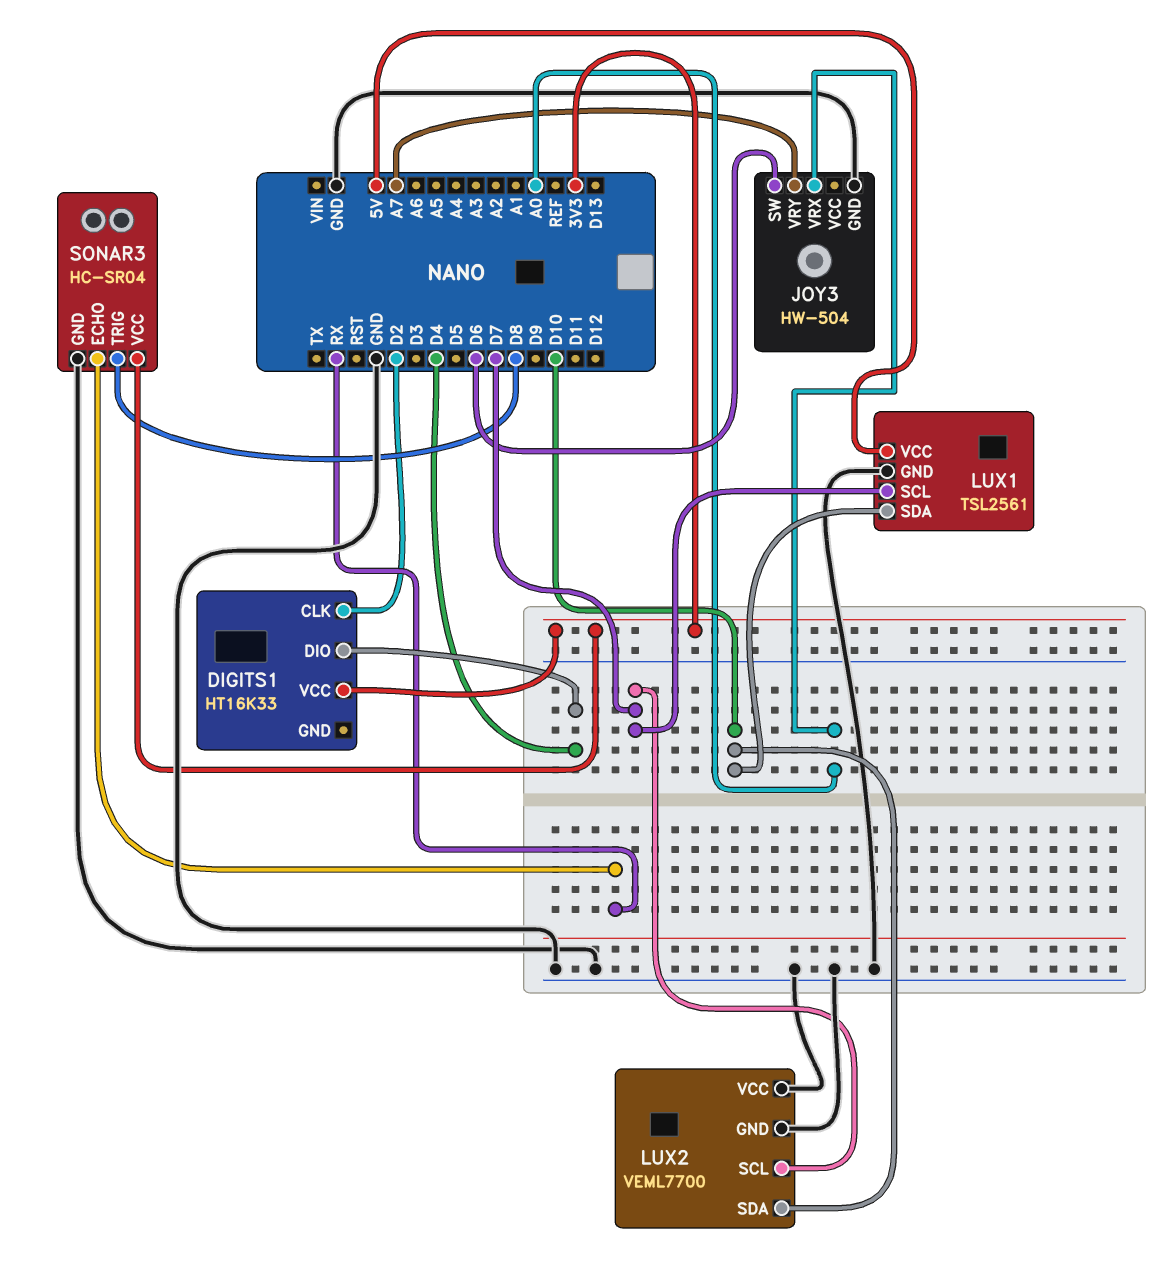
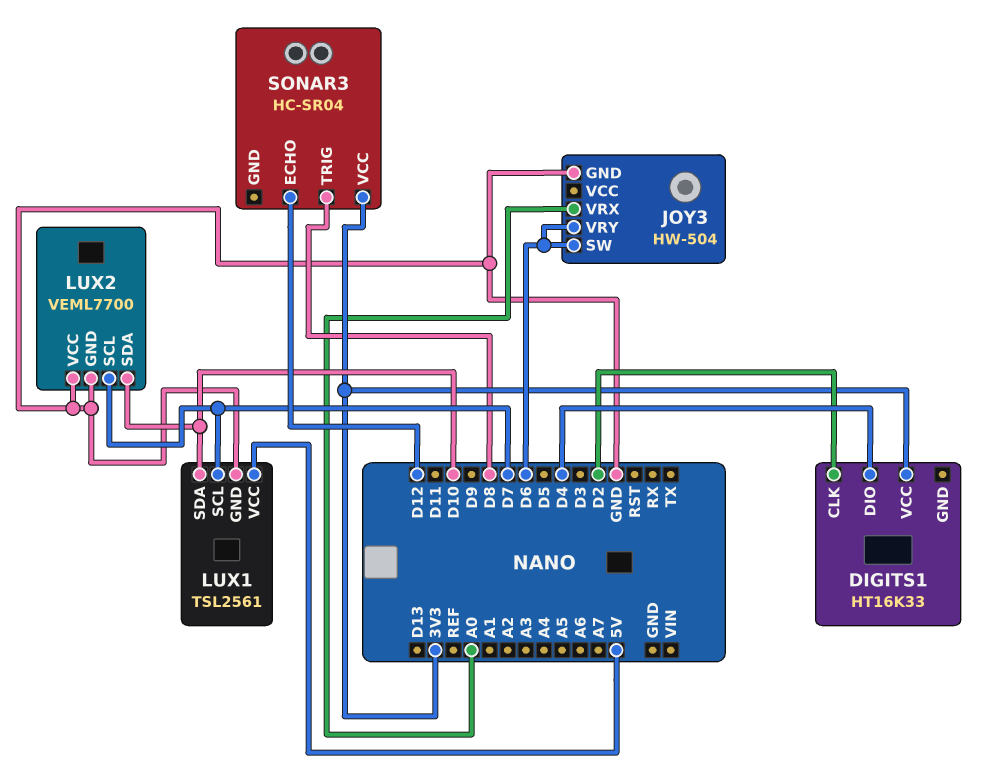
JOY3 pin VRY: A7 -> D6
SONAR3 pin ECHO: RX -> D12
SONAR3 pin GND: GND -> none

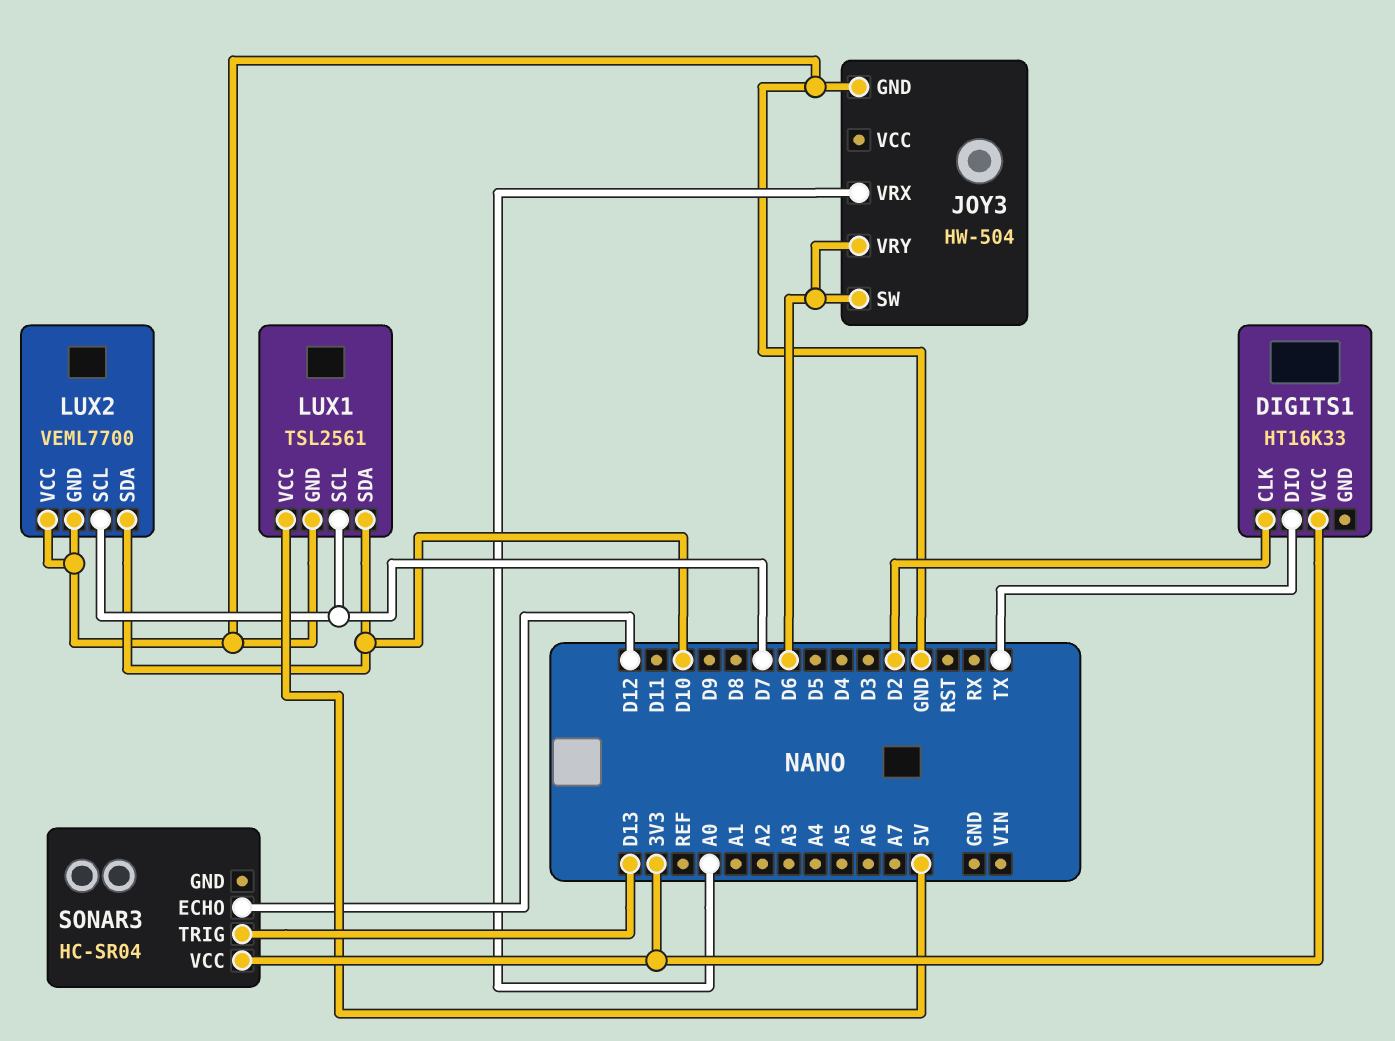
DIGITS1 pin DIO: D4 -> TX
SONAR3 pin TRIG: D8 -> D13

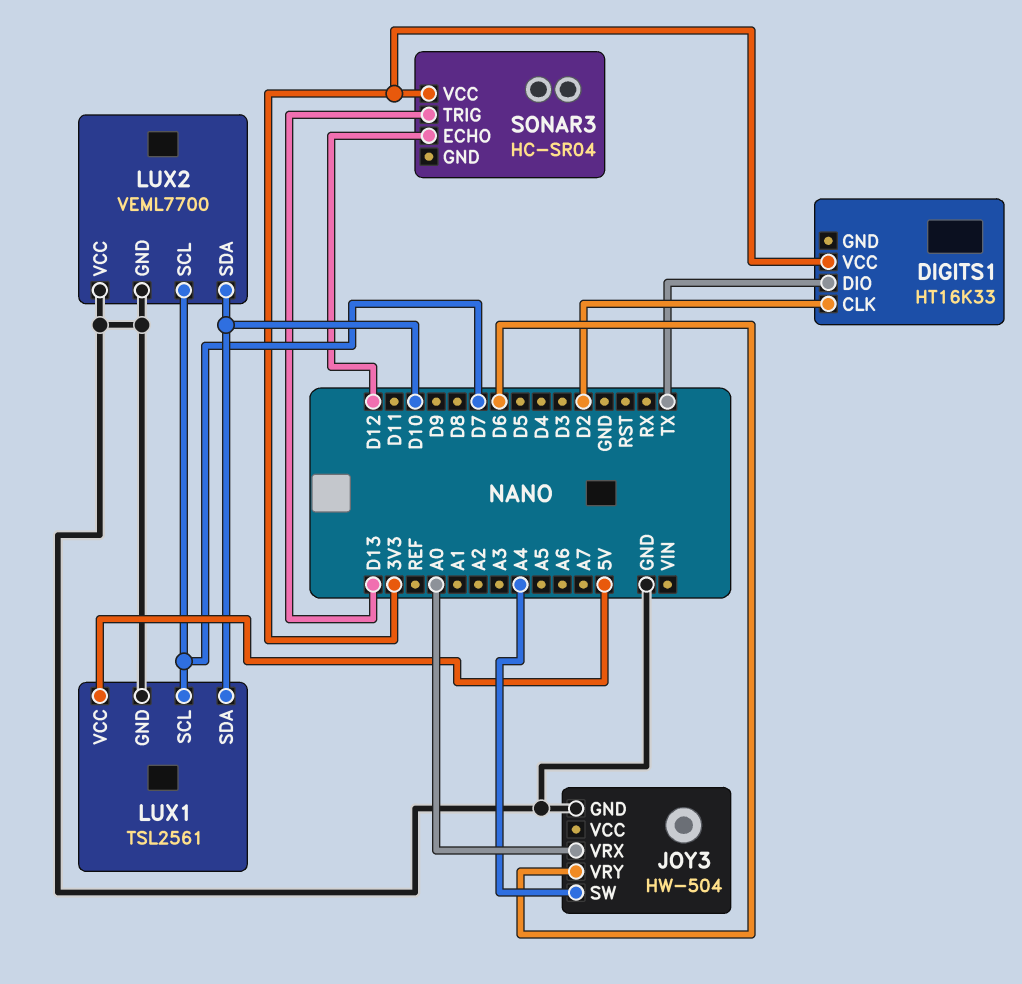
JOY3 pin SW: D6 -> A4

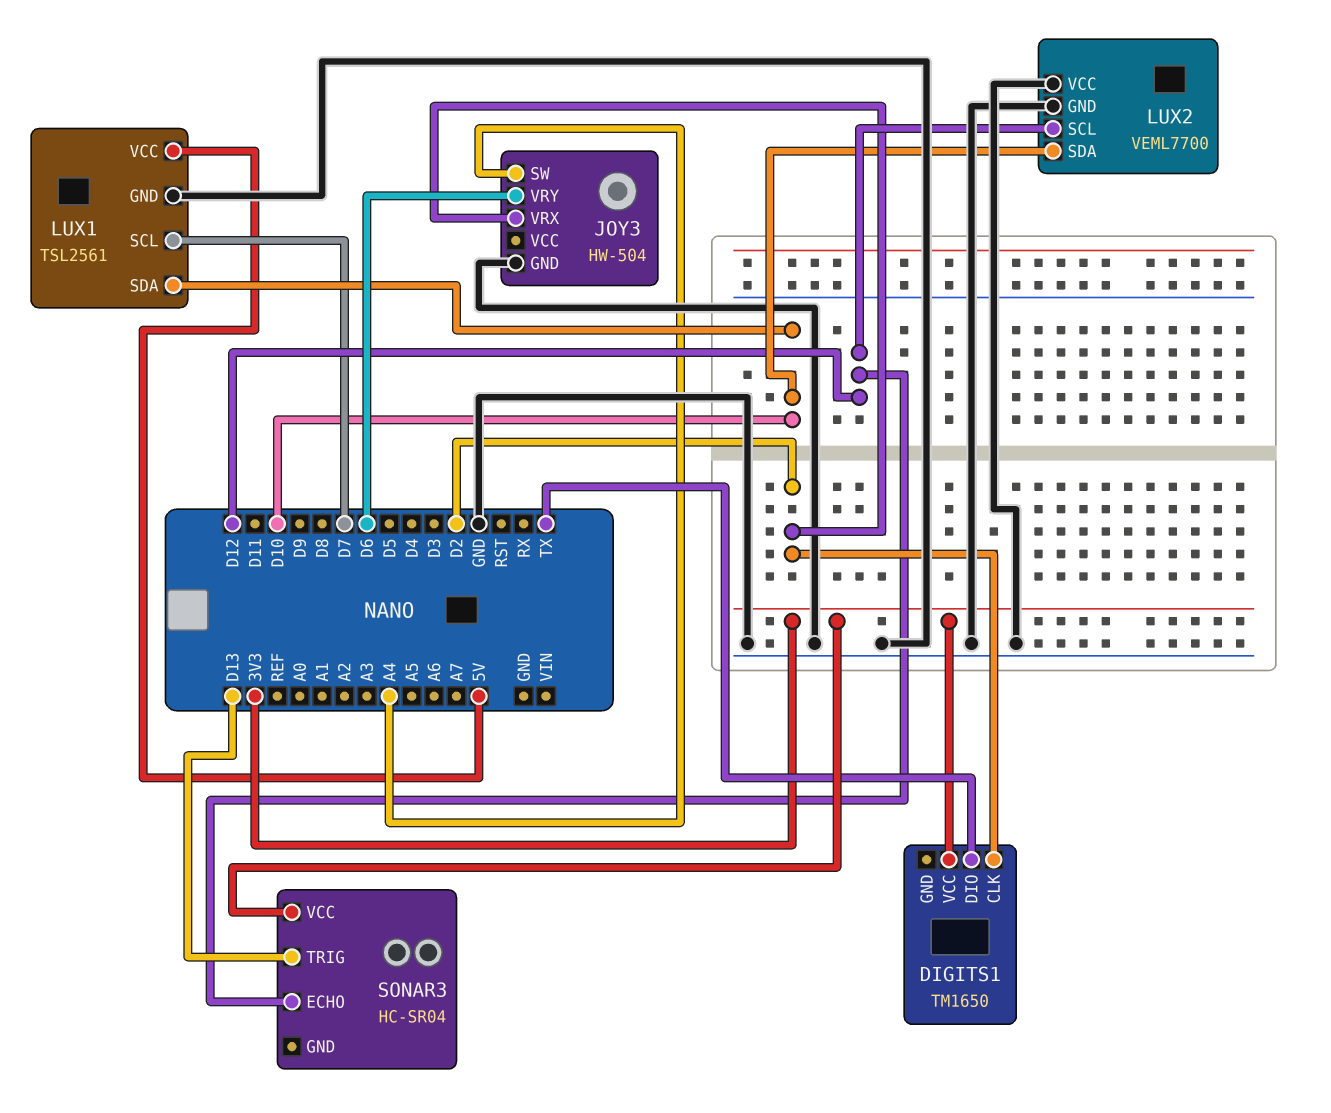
DIGITS1: HT16K33 -> TM1650
JOY3 pin VRX: A0 -> D2
LUX2 pin SCL: D7 -> D12

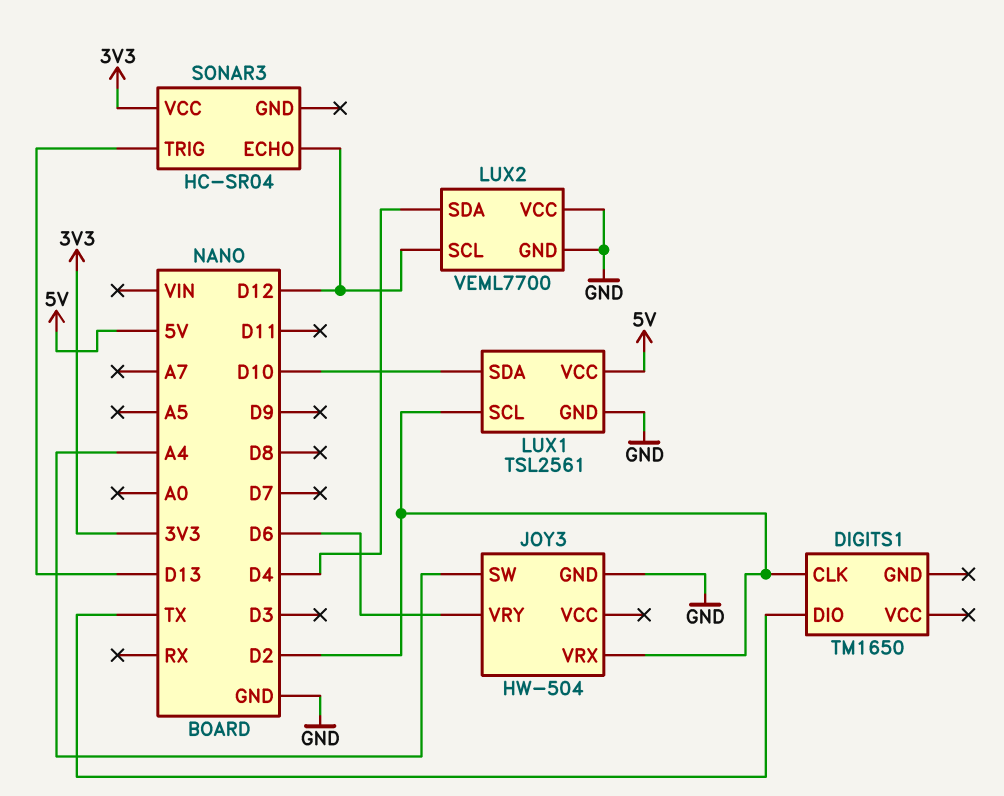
DIGITS1 pin VCC: 3V3 -> none
LUX1 pin SCL: D7 -> D2
LUX2 pin SDA: D10 -> D4

